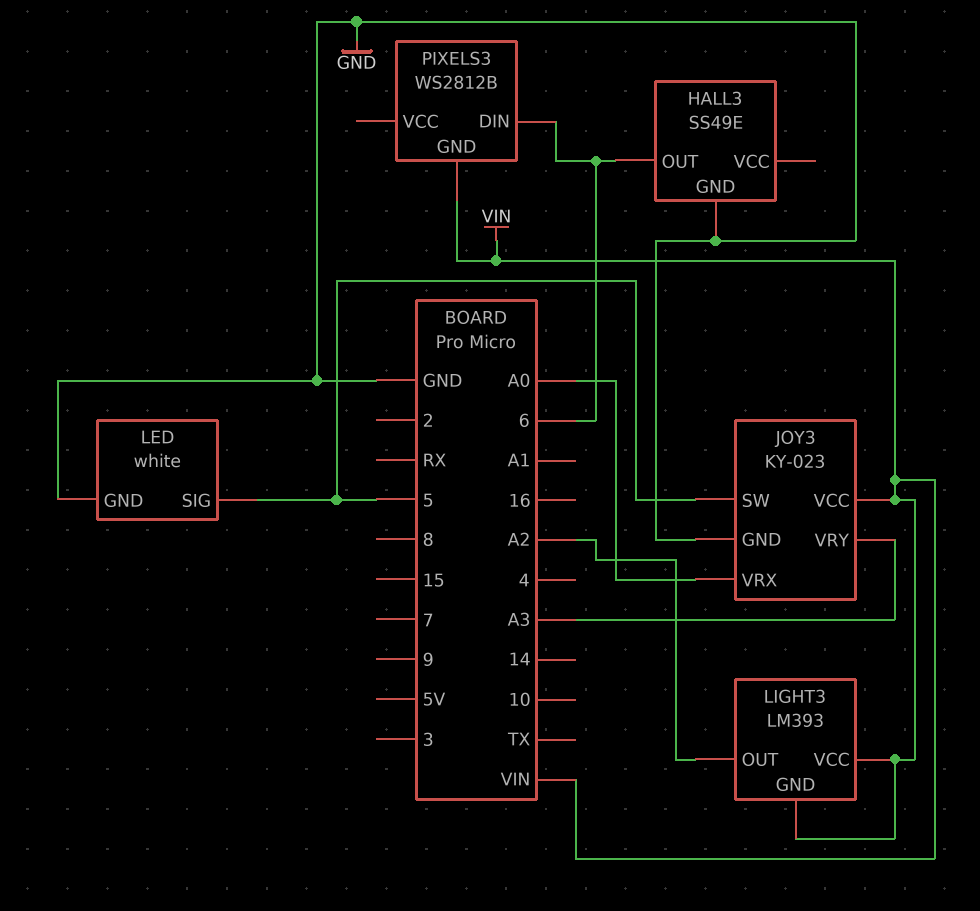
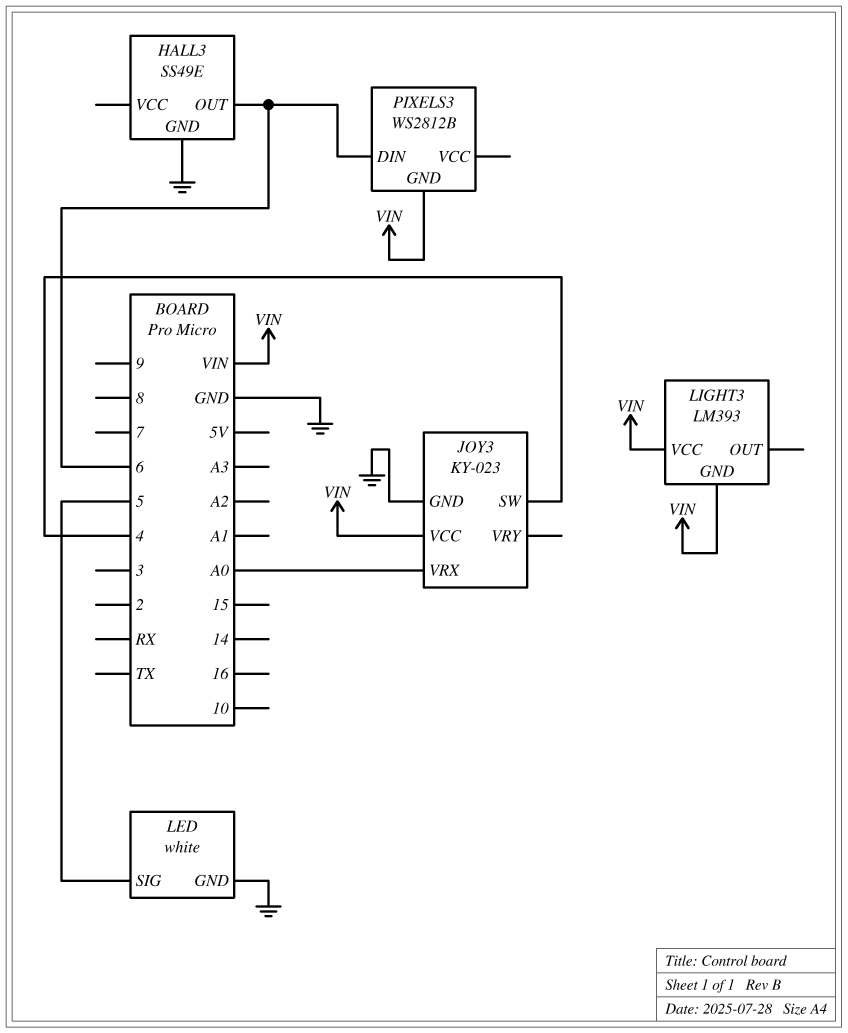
JOY3 pin SW: 5 -> 4
JOY3 pin VRY: A3 -> none
LIGHT3 pin OUT: A2 -> none

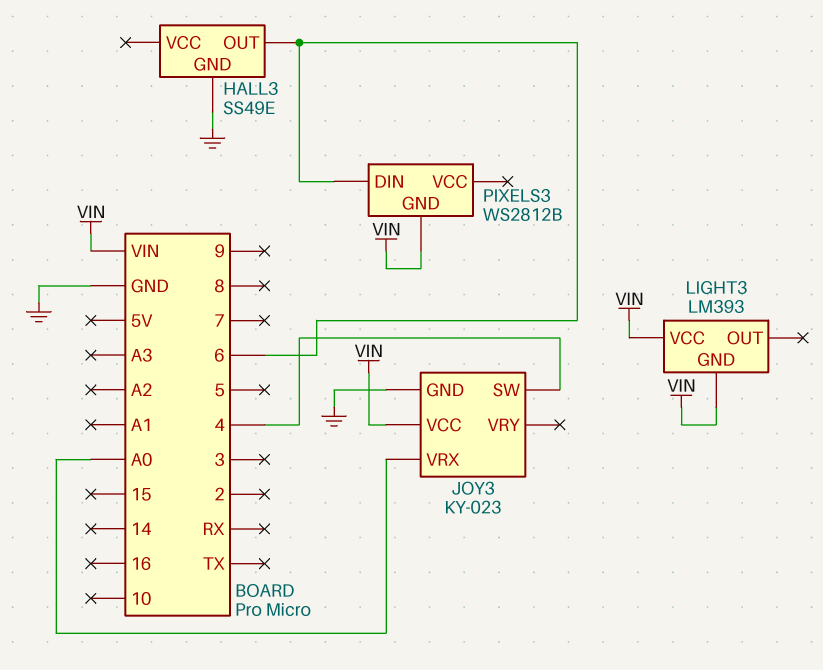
LED: white -> none
LED pin GND: GND -> none
LED pin SIG: 5 -> none

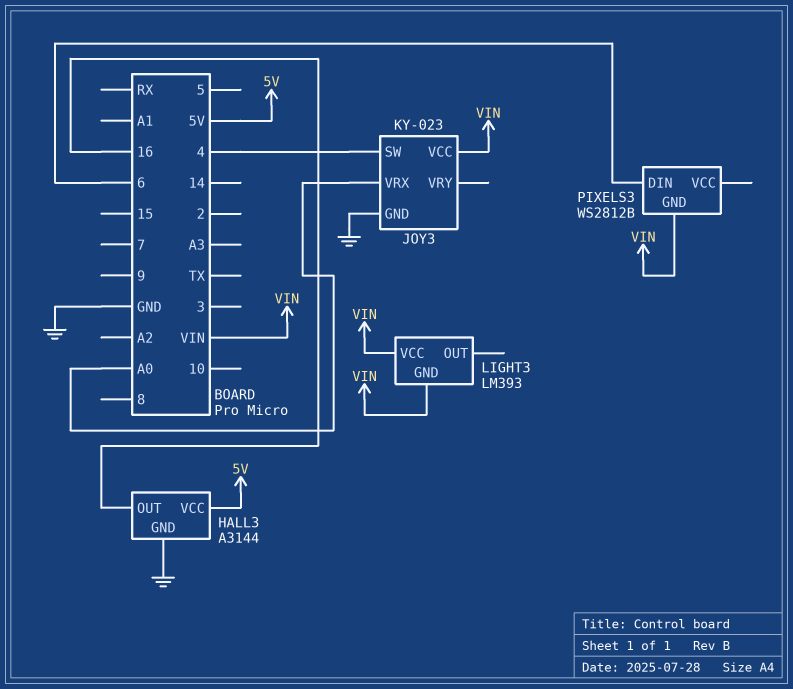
HALL3: SS49E -> A3144
HALL3 pin OUT: 6 -> 16
HALL3 pin VCC: none -> 5V

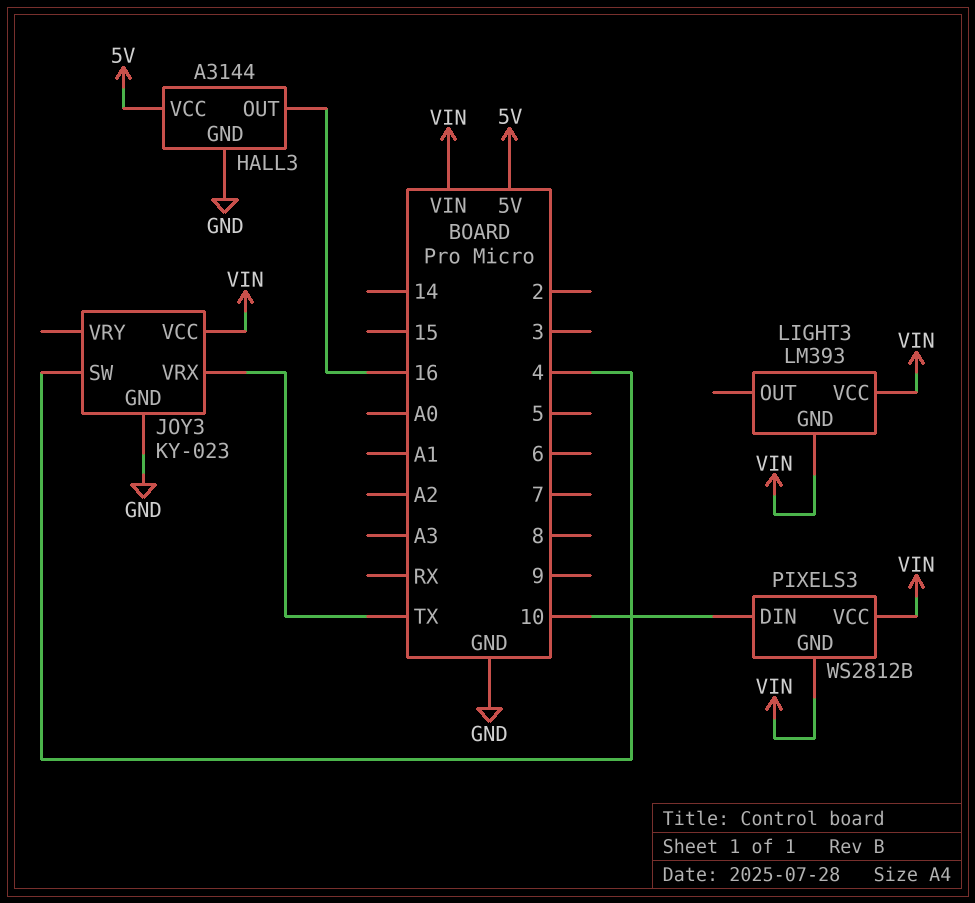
JOY3 pin VRX: A0 -> TX
PIXELS3 pin DIN: 6 -> 10
PIXELS3 pin VCC: none -> VIN

